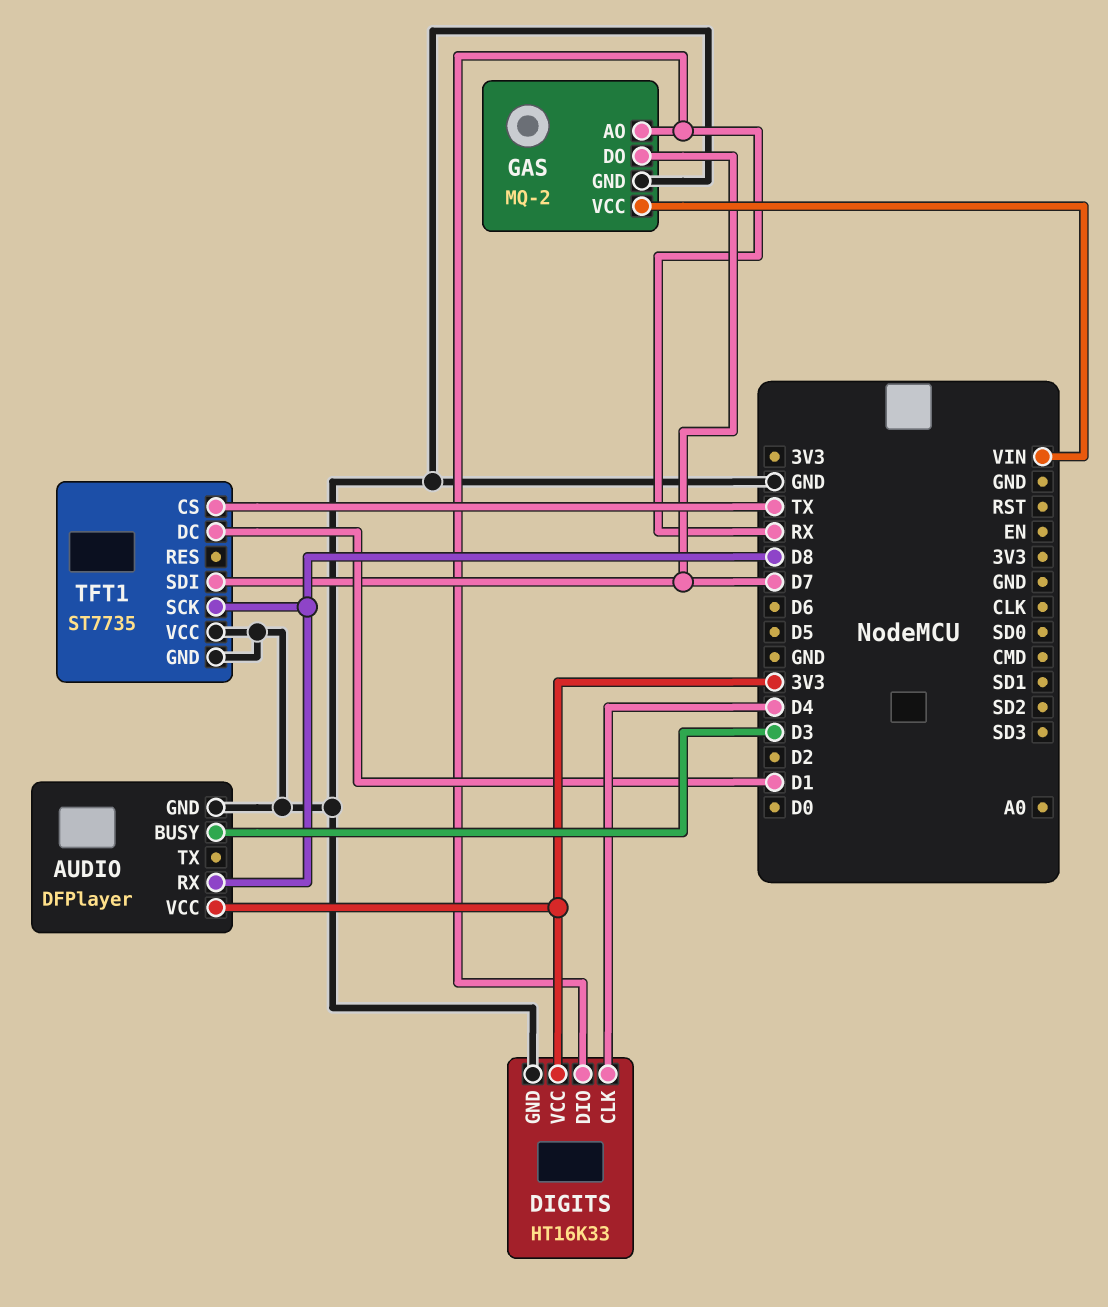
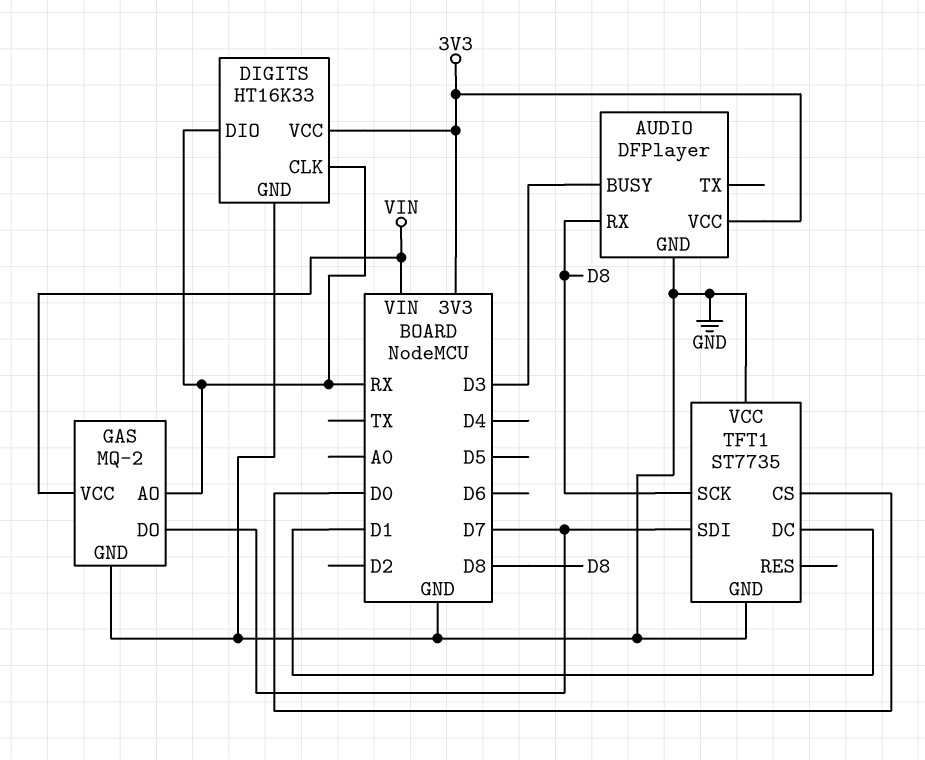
DIGITS pin CLK: D4 -> RX
TFT1 pin CS: TX -> D0

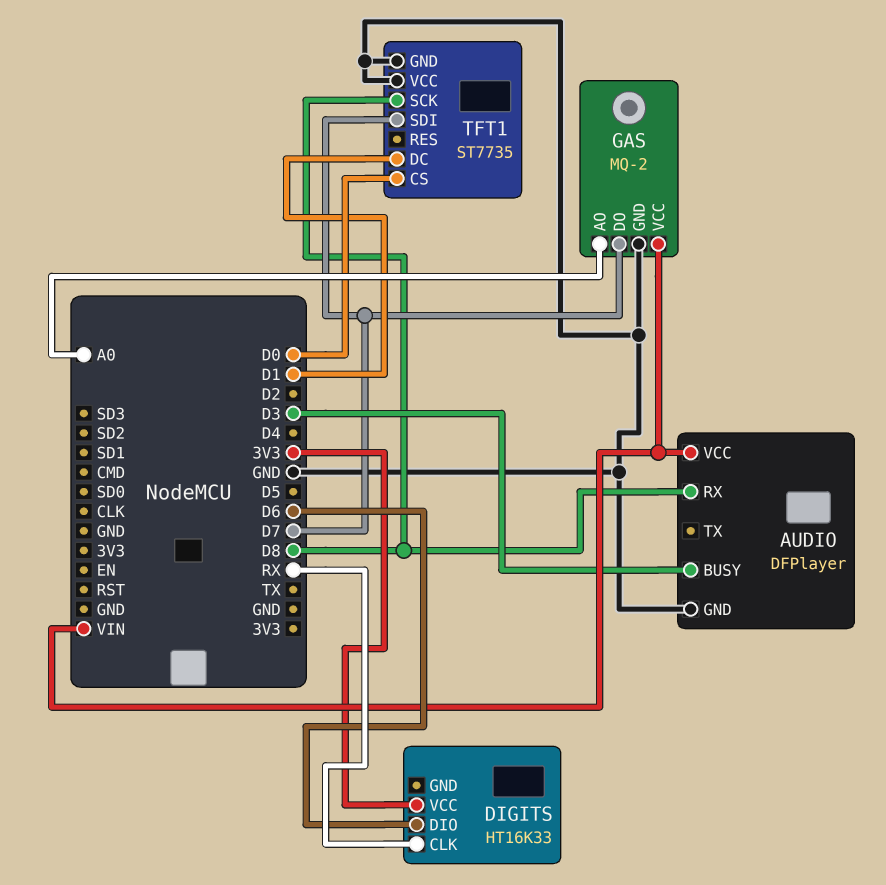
AUDIO pin VCC: 3V3 -> VIN
DIGITS pin DIO: RX -> D6
DIGITS pin GND: GND -> none
GAS pin AO: RX -> A0

